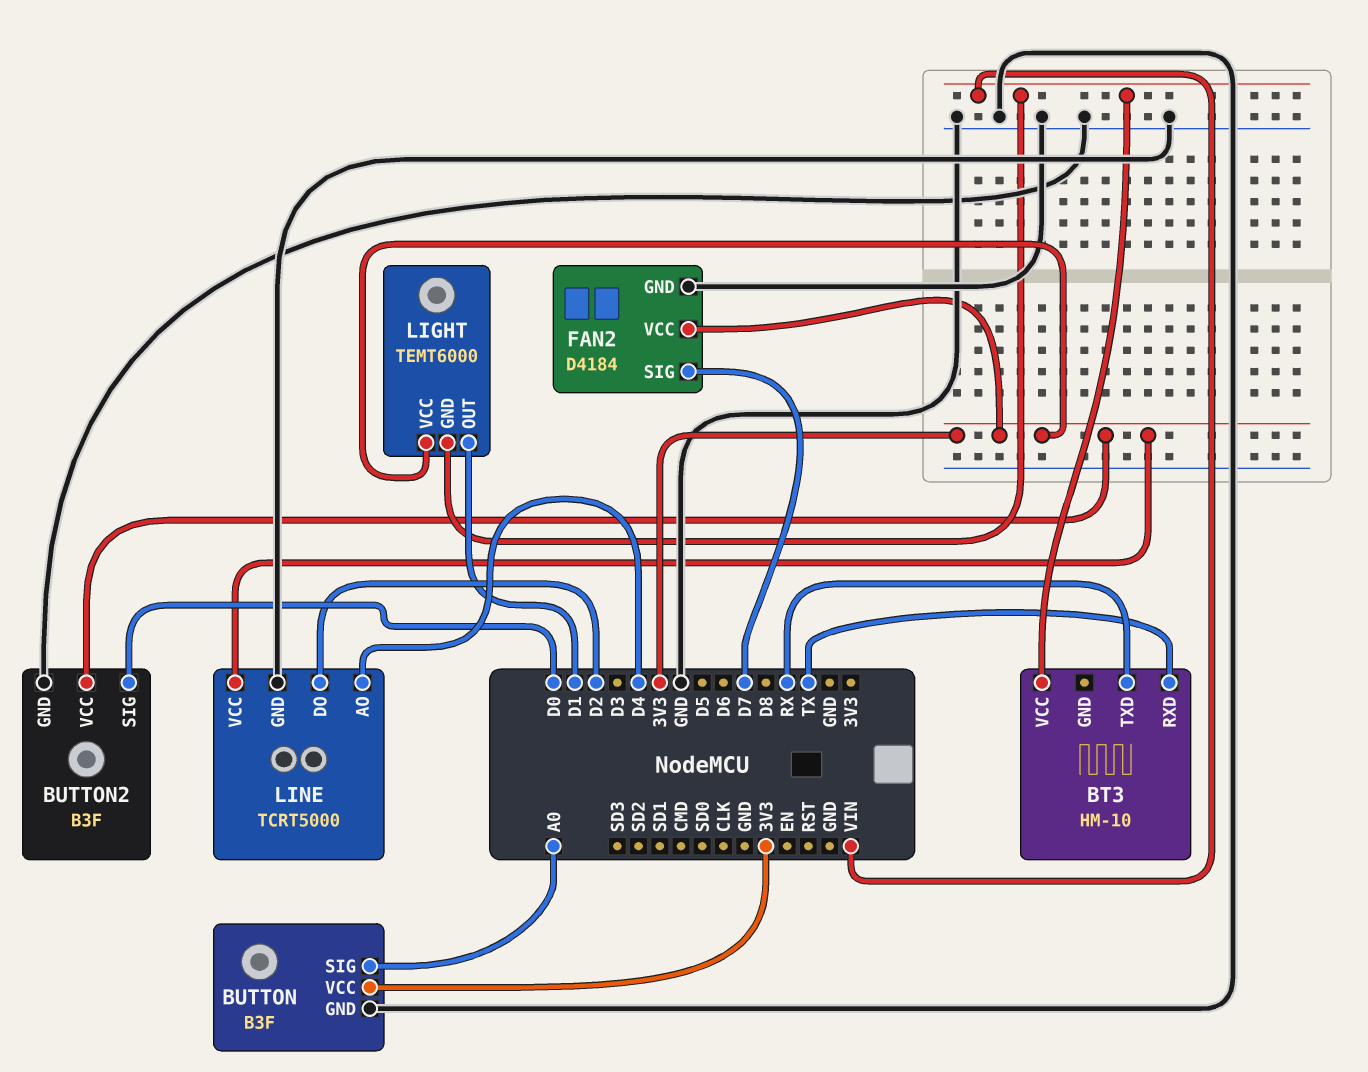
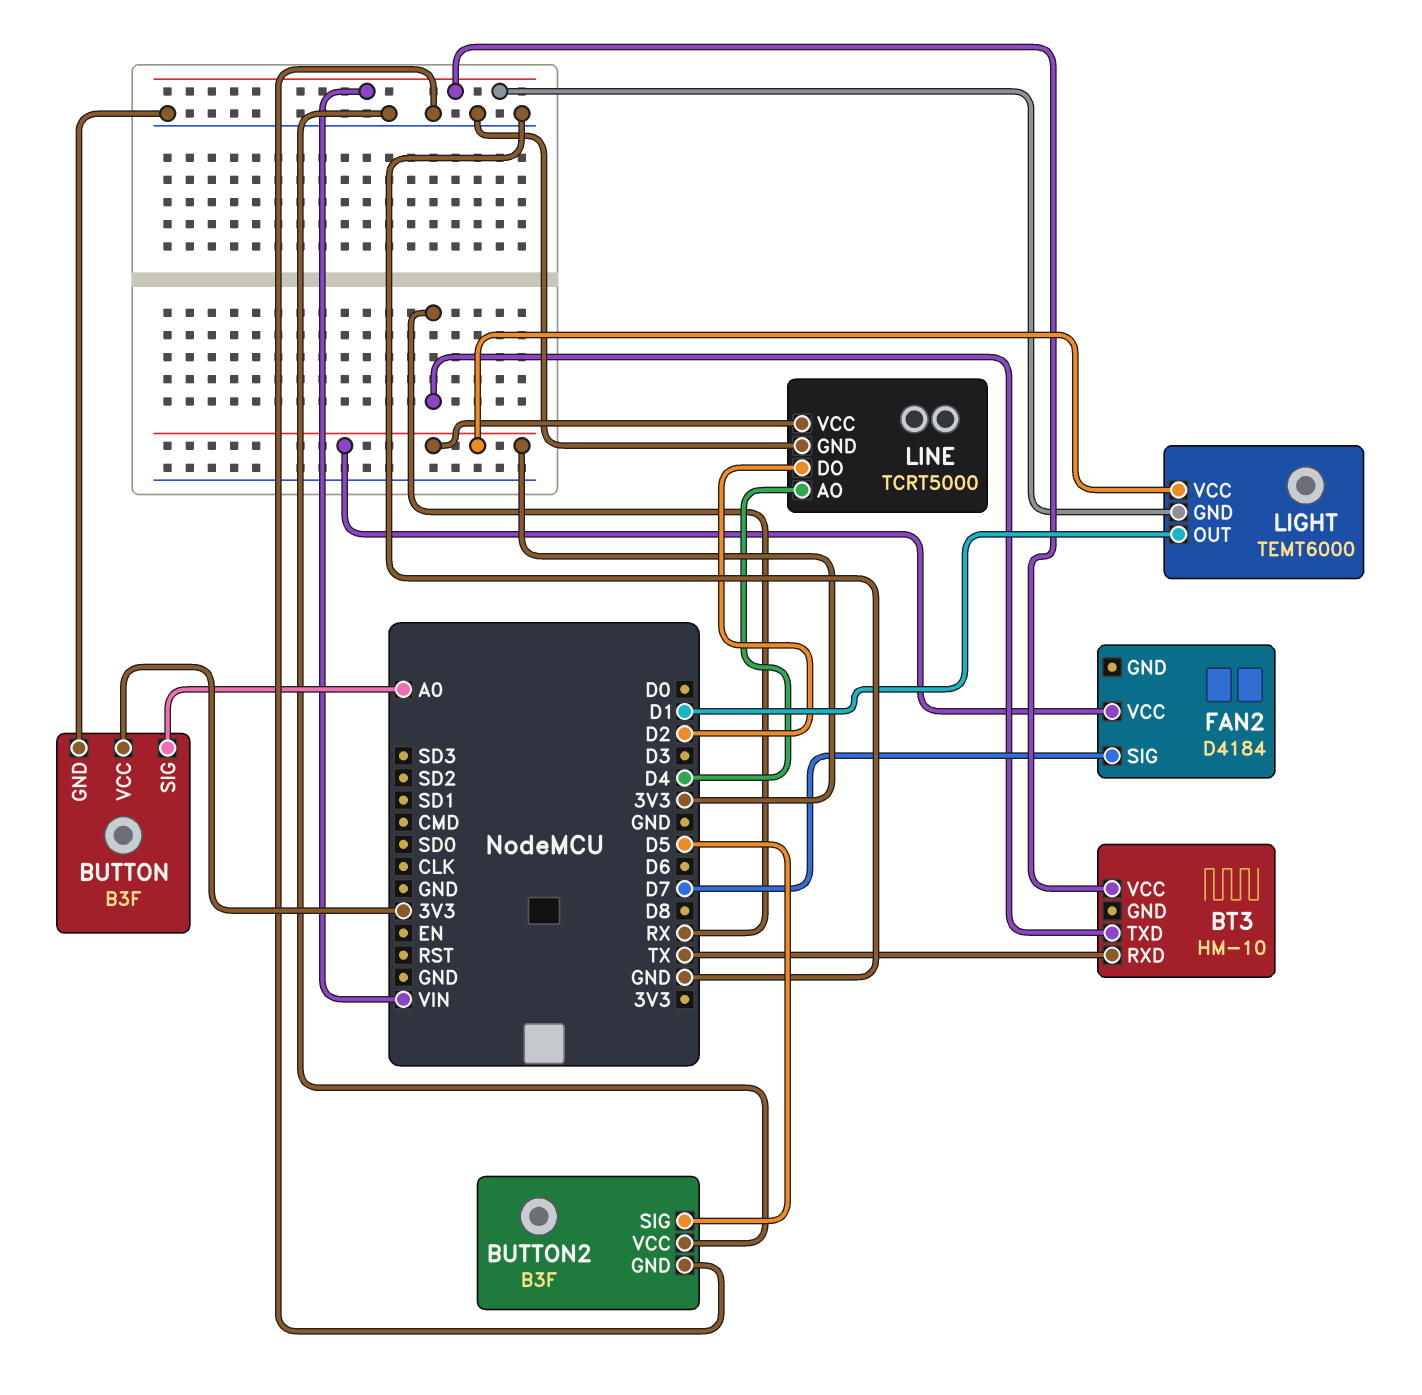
BUTTON2 pin SIG: D0 -> D5
BUTTON2 pin VCC: 3V3 -> GND
FAN2 pin GND: GND -> none

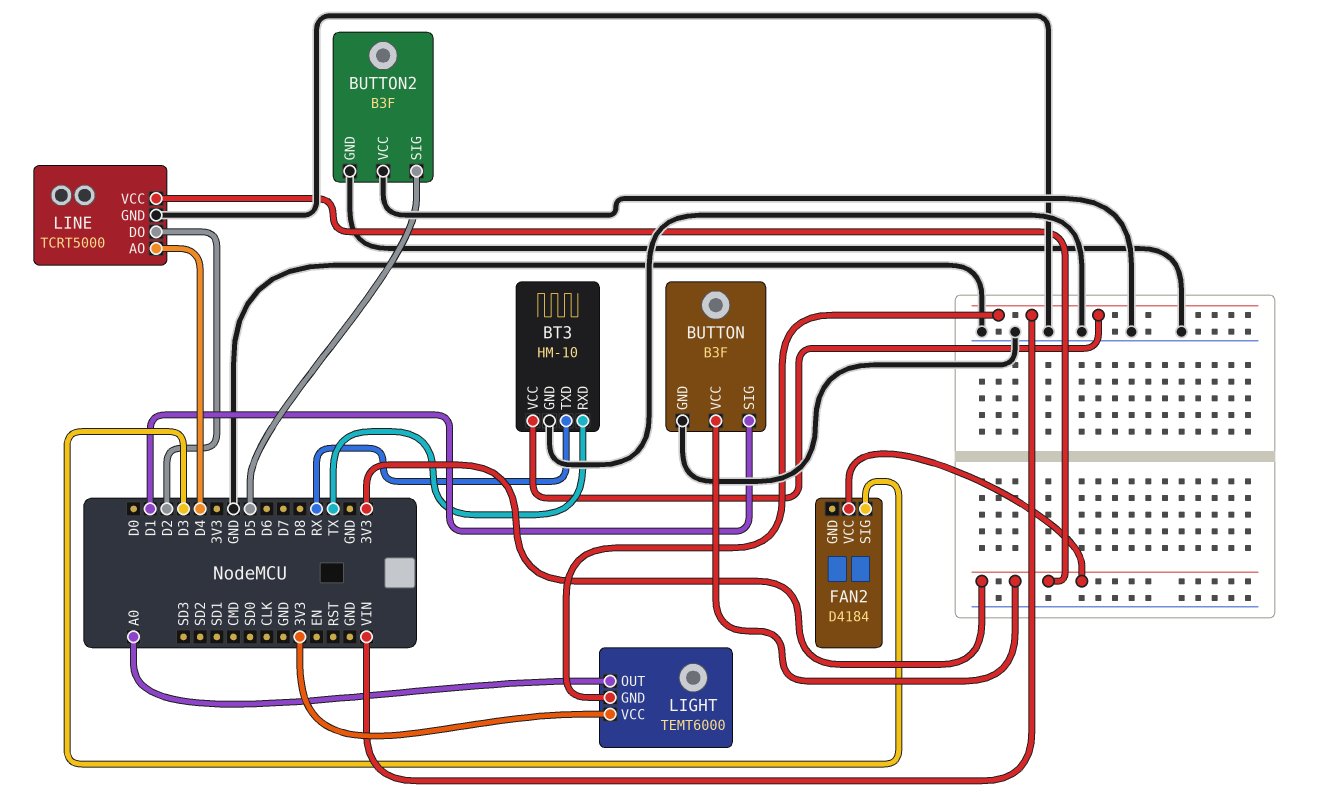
BT3 pin GND: none -> GND
BUTTON pin SIG: A0 -> D1
FAN2 pin SIG: D7 -> D3
LIGHT pin OUT: D1 -> A0

